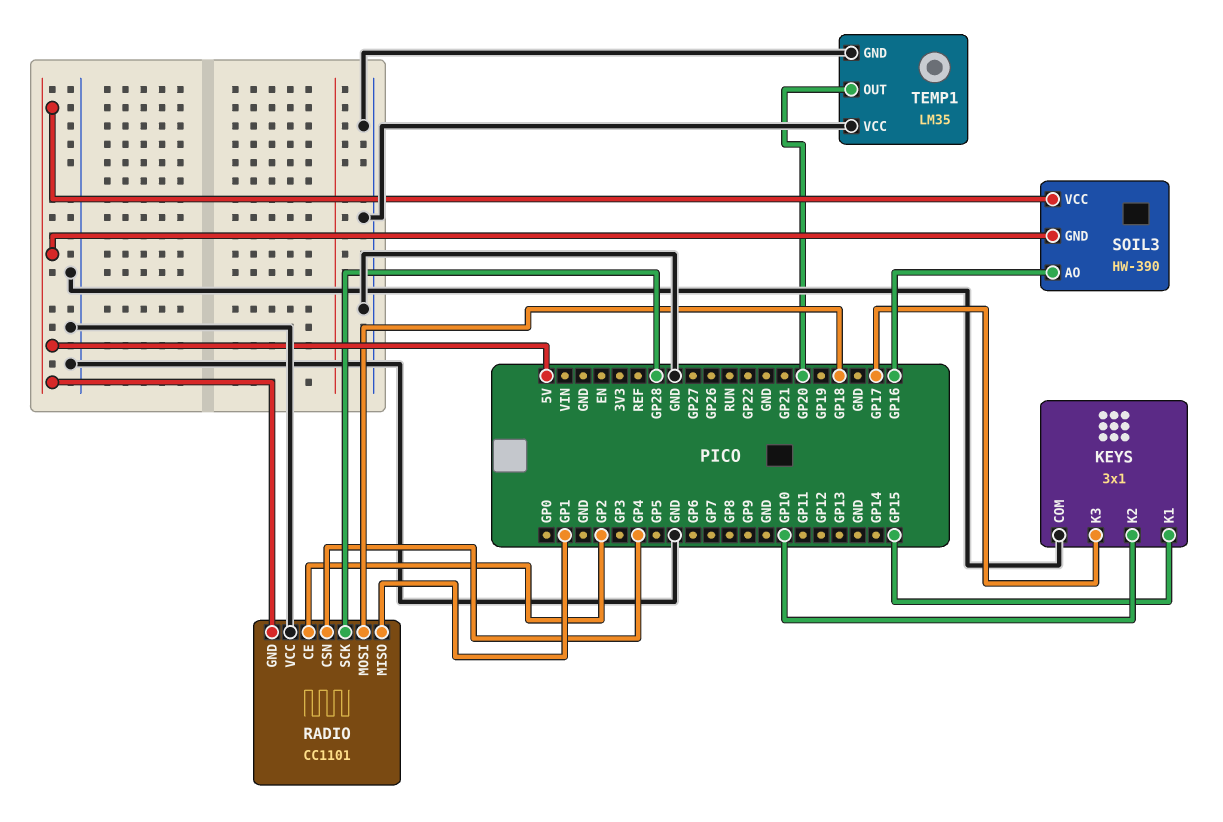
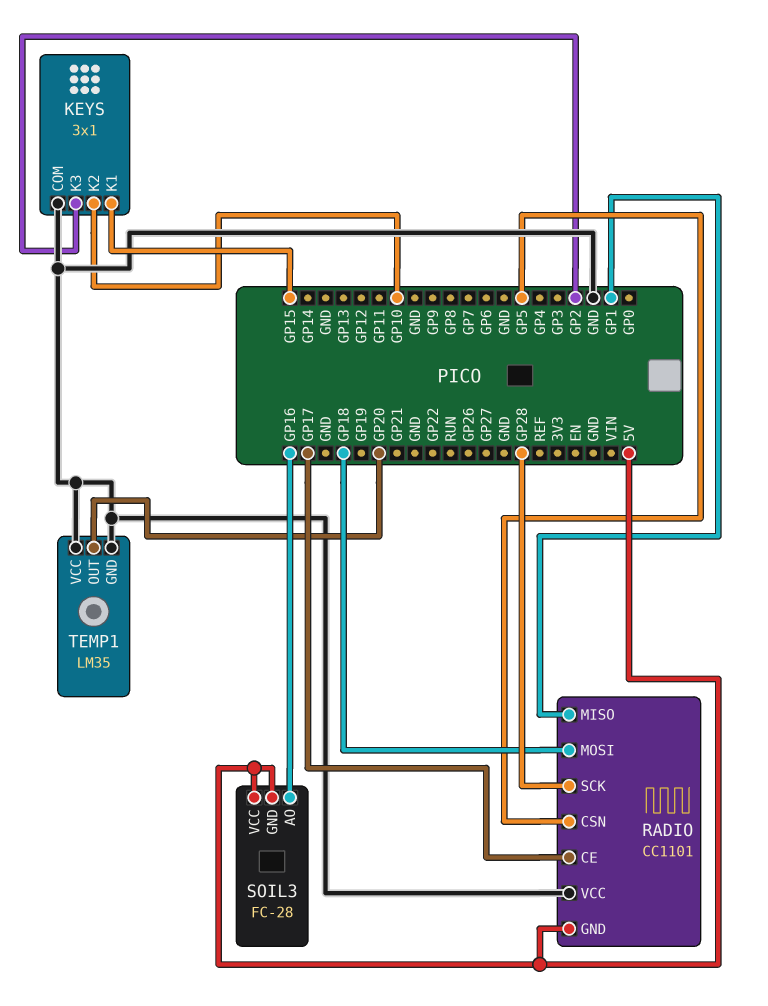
KEYS pin K3: GP17 -> GP2
RADIO pin CE: GP2 -> GP17
RADIO pin CSN: GP4 -> GP5
SOIL3: HW-390 -> FC-28

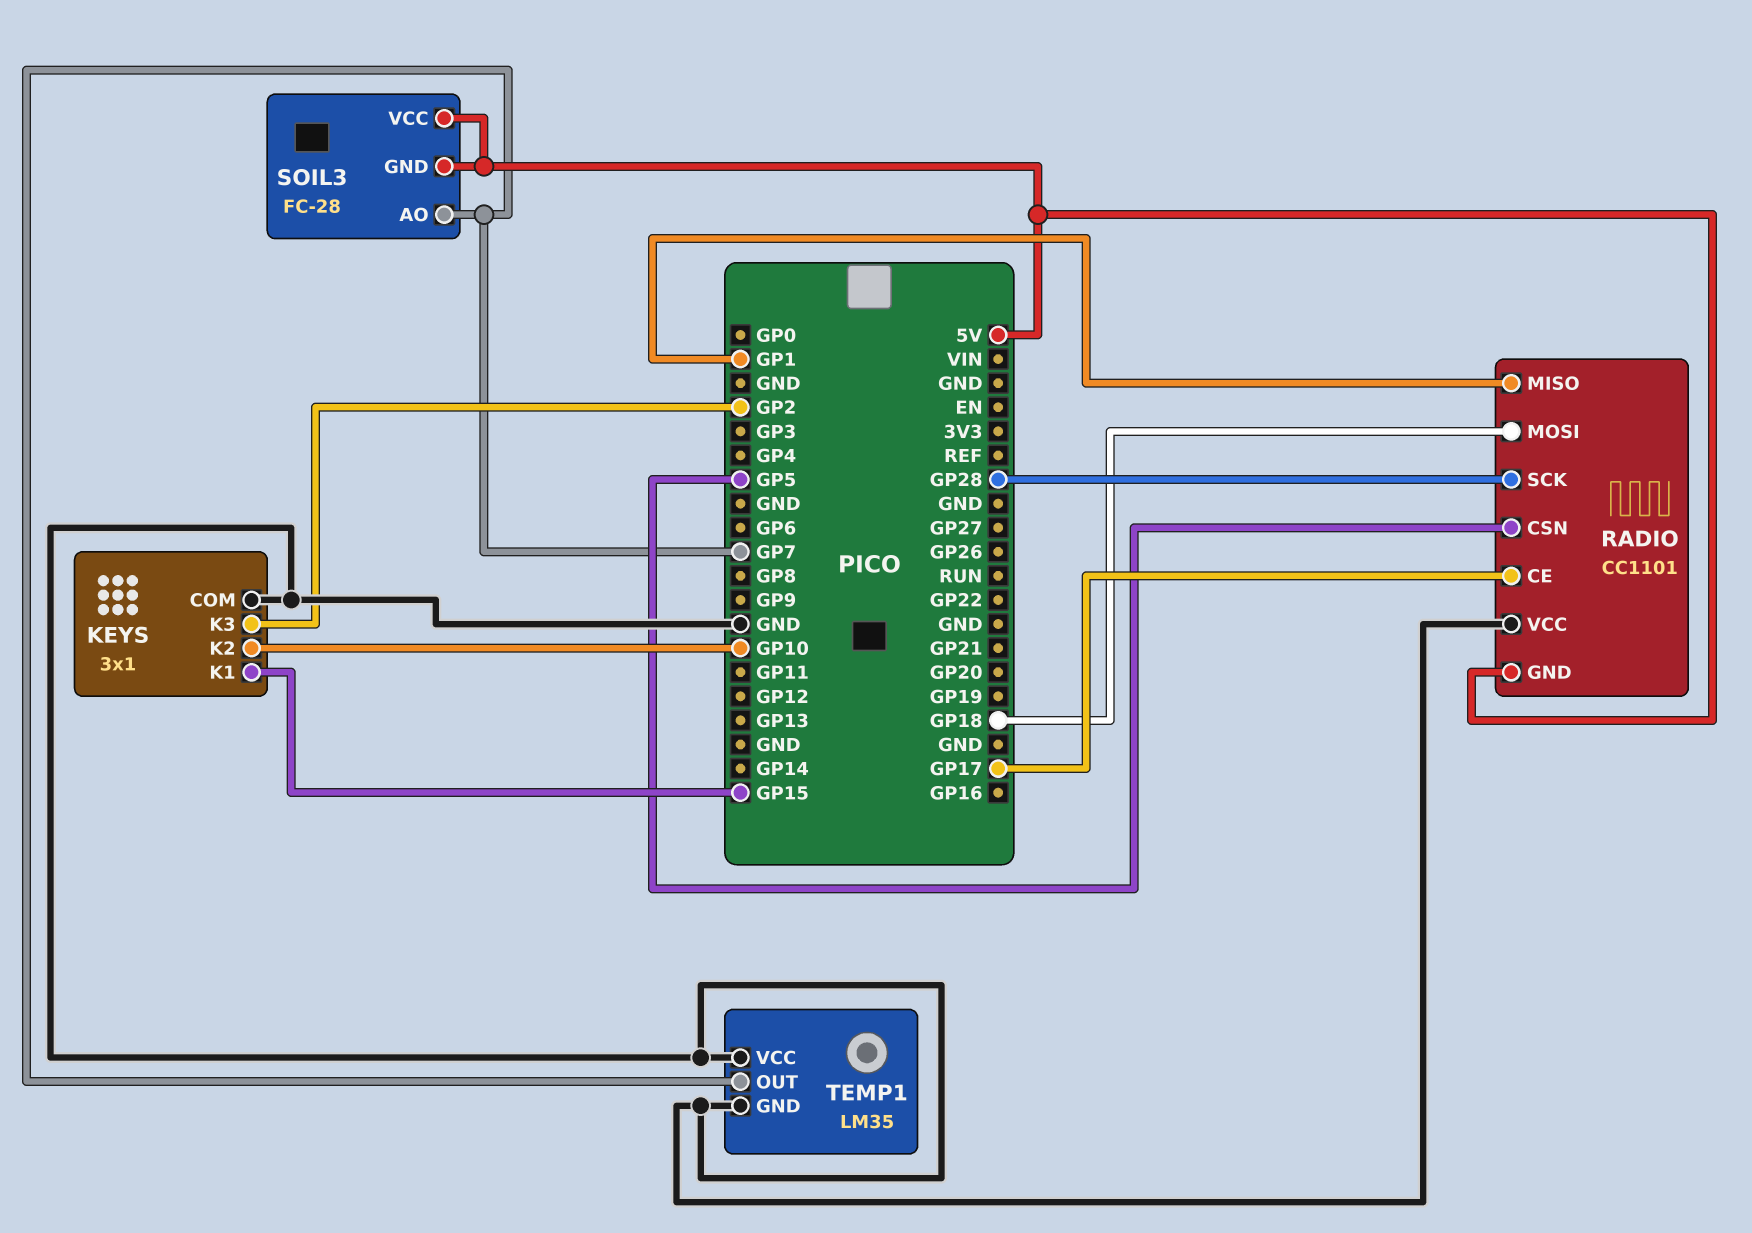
SOIL3 pin AO: GP16 -> GP7
TEMP1 pin OUT: GP20 -> GP7

